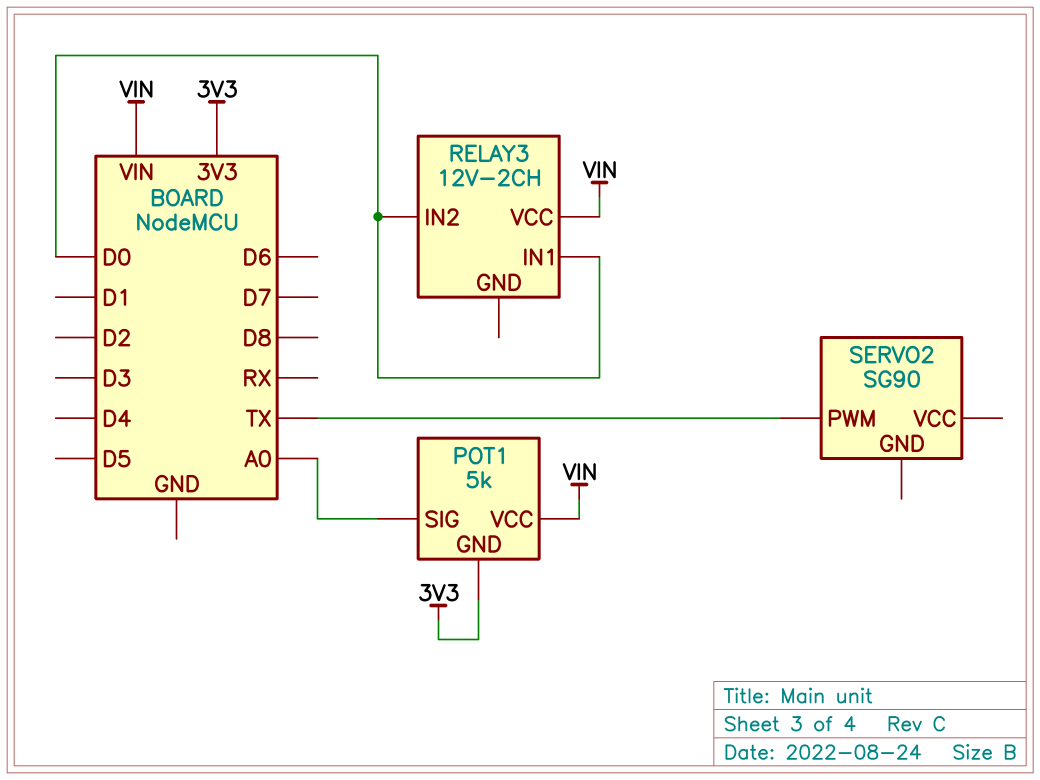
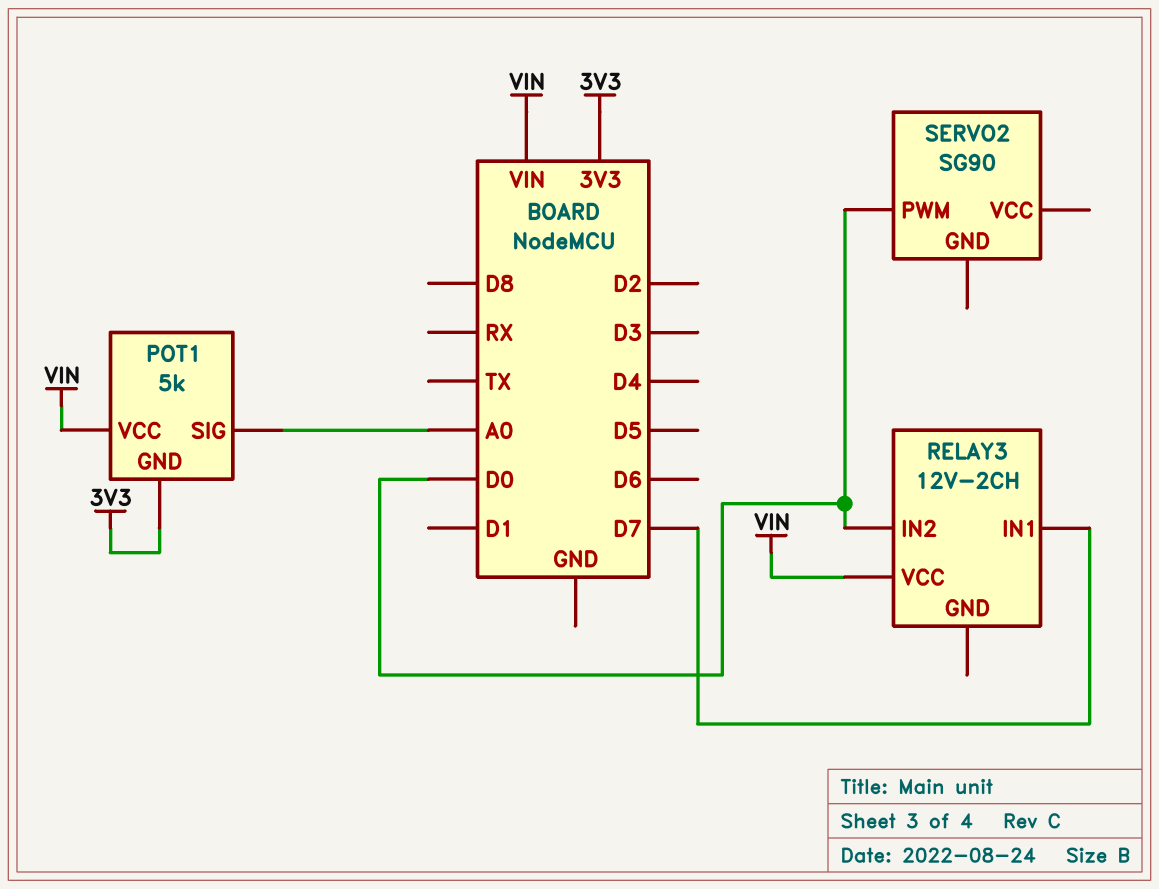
RELAY3 pin IN1: D0 -> D7
SERVO2 pin PWM: TX -> D0

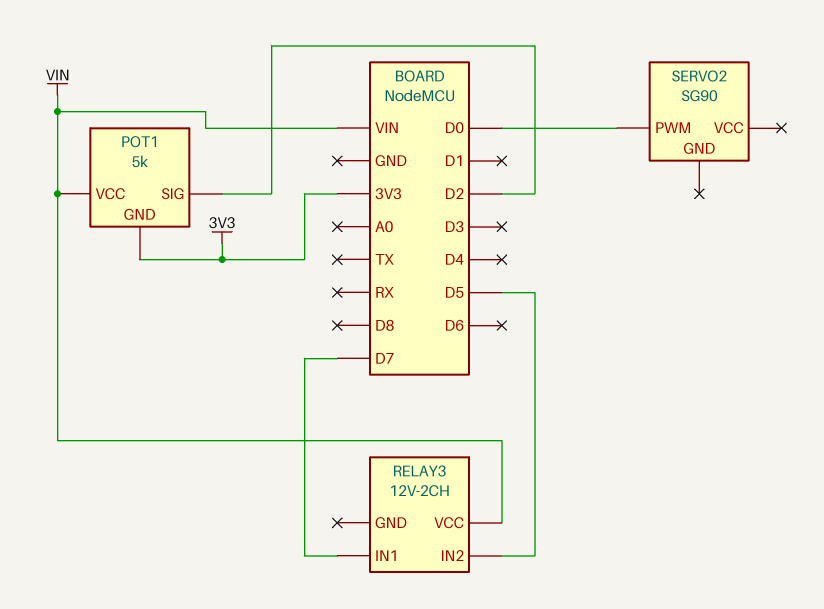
POT1 pin SIG: A0 -> D2
RELAY3 pin IN2: D0 -> D5

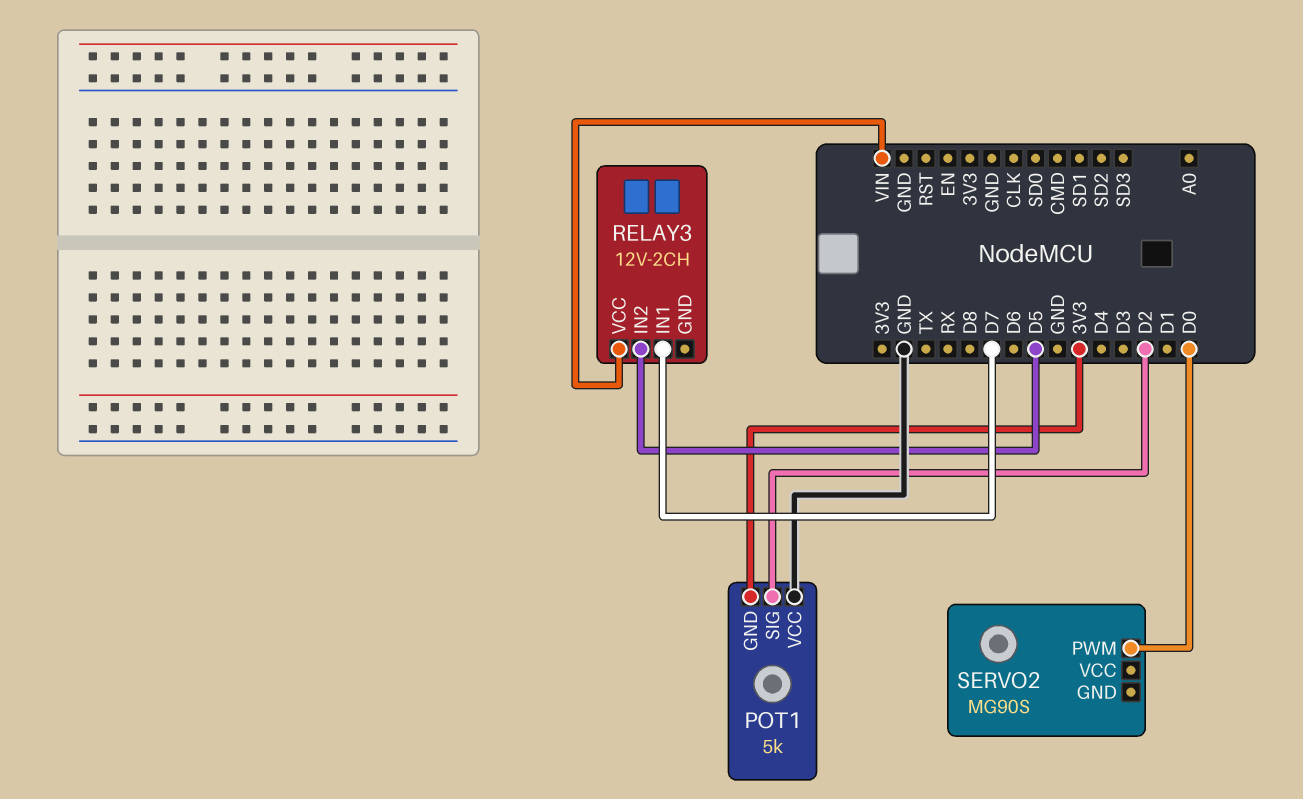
POT1 pin VCC: VIN -> GND
SERVO2: SG90 -> MG90S

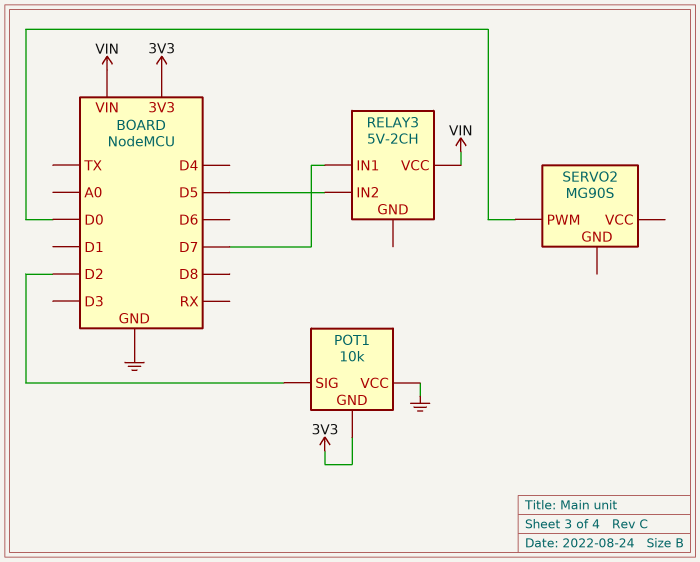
POT1: 5k -> 10k
RELAY3: 12V-2CH -> 5V-2CH

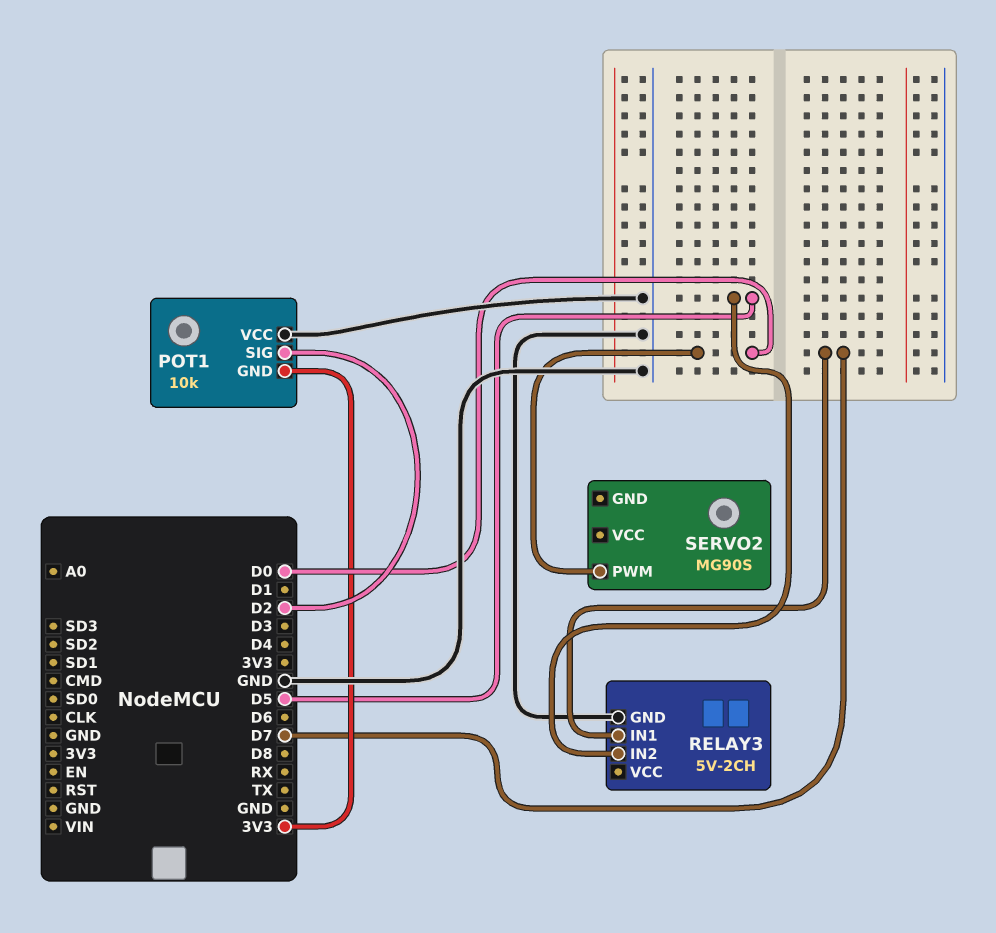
RELAY3 pin GND: none -> GND
RELAY3 pin VCC: VIN -> none

